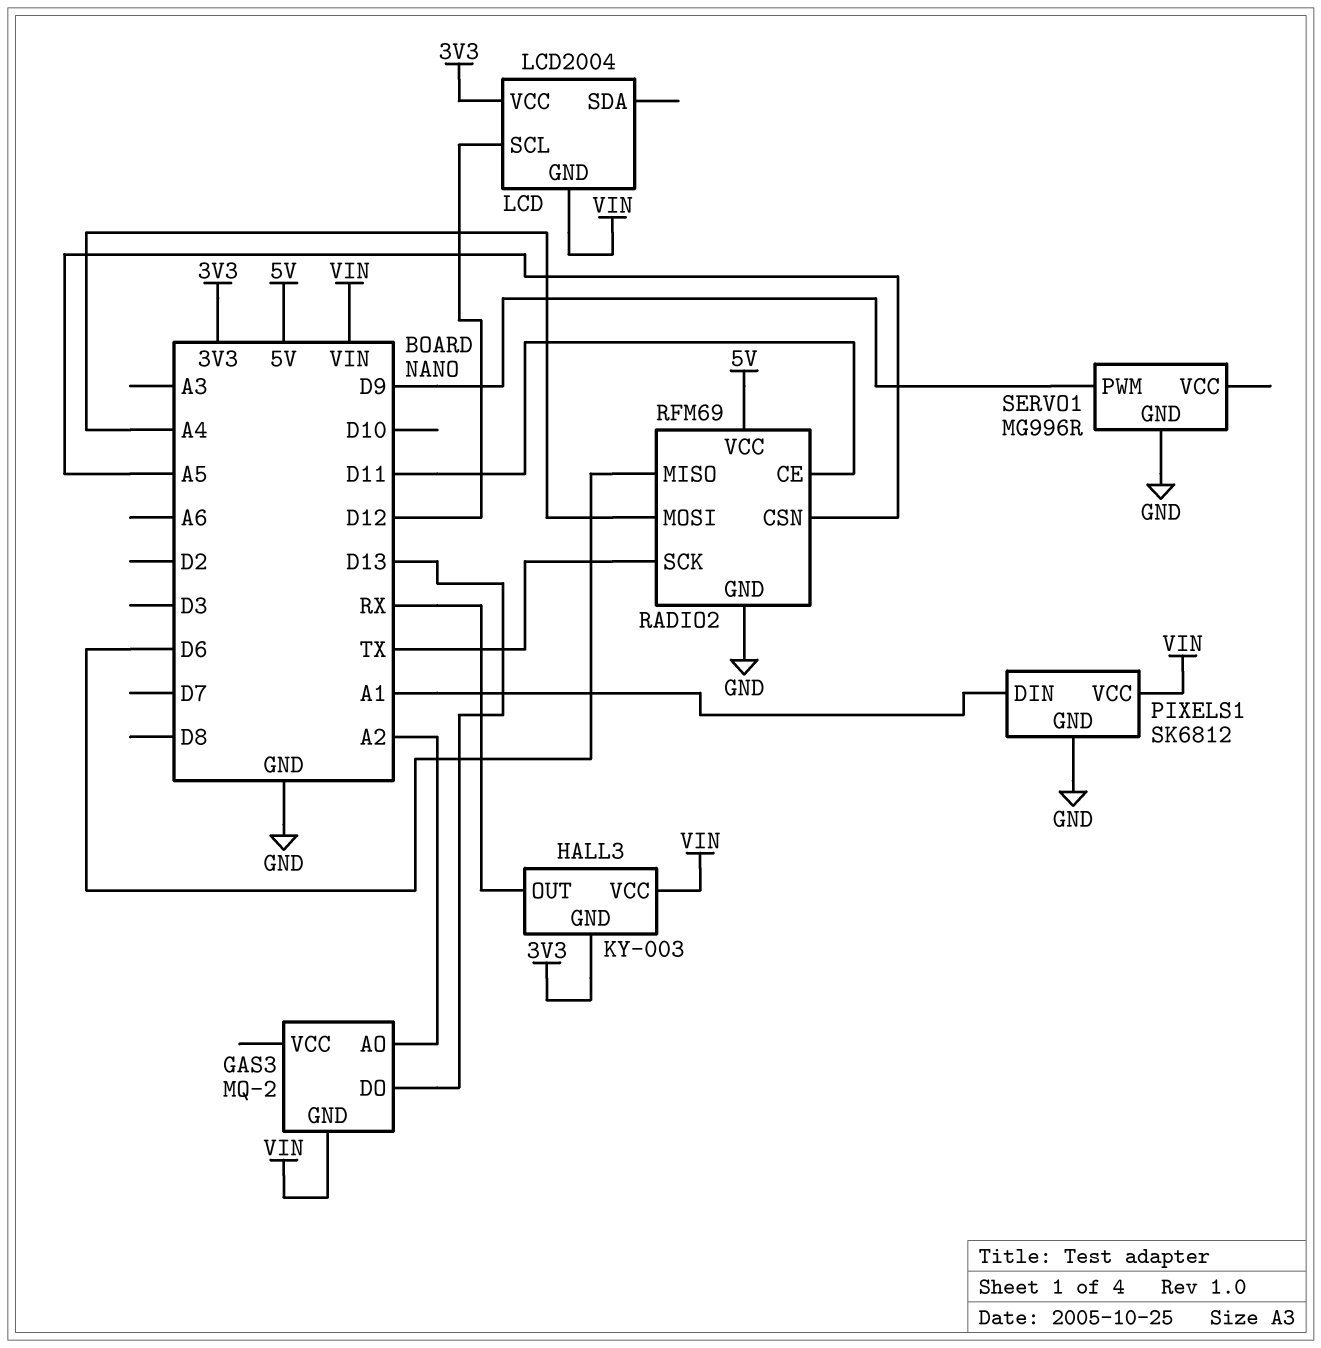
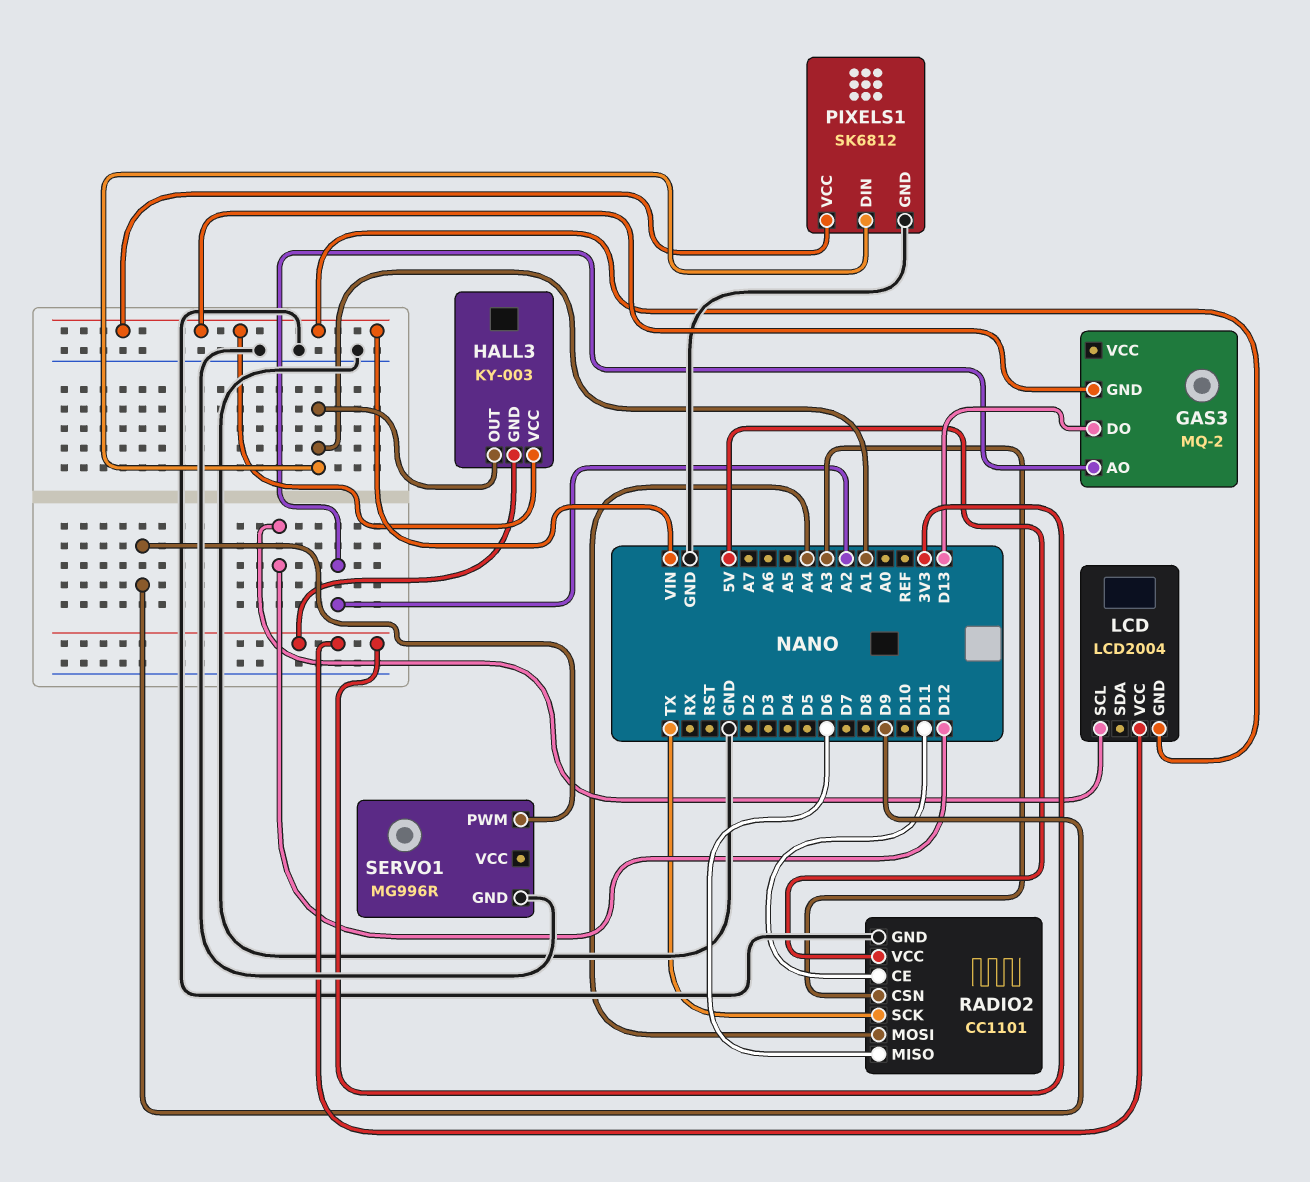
HALL3 pin OUT: RX -> A1
RADIO2: RFM69 -> CC1101
RADIO2 pin CSN: A5 -> A3

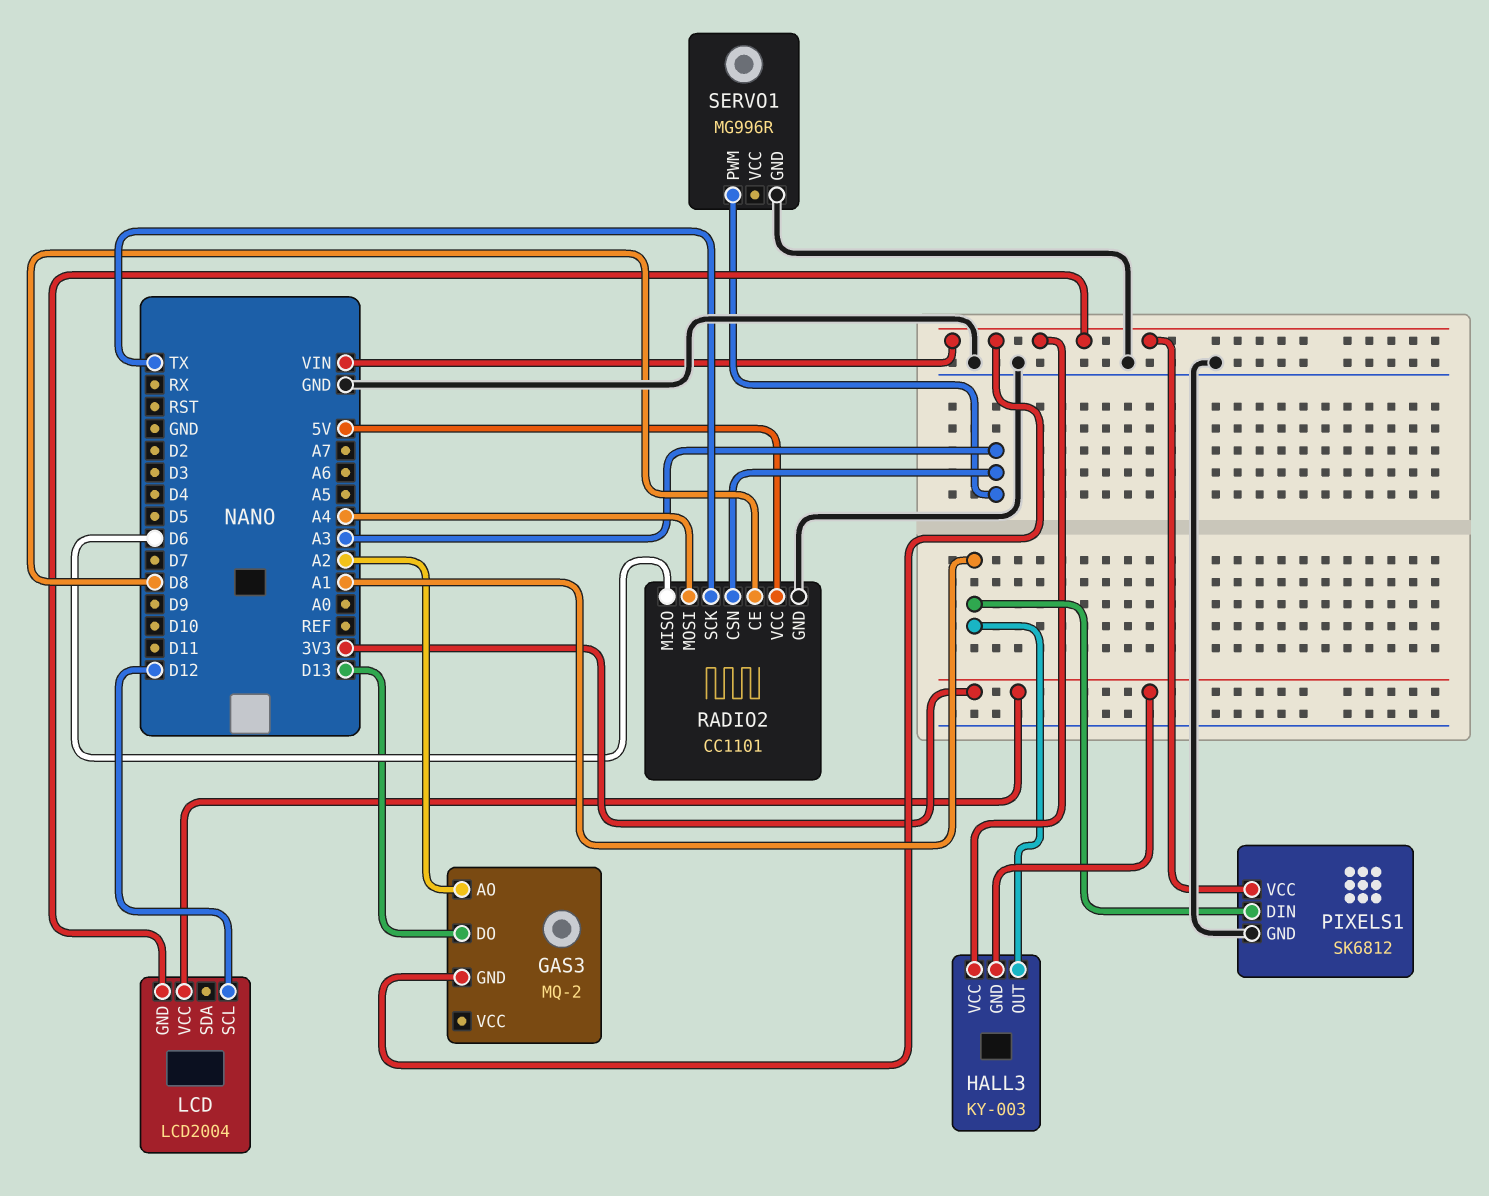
RADIO2 pin CE: D11 -> D8
SERVO1 pin PWM: D9 -> A3

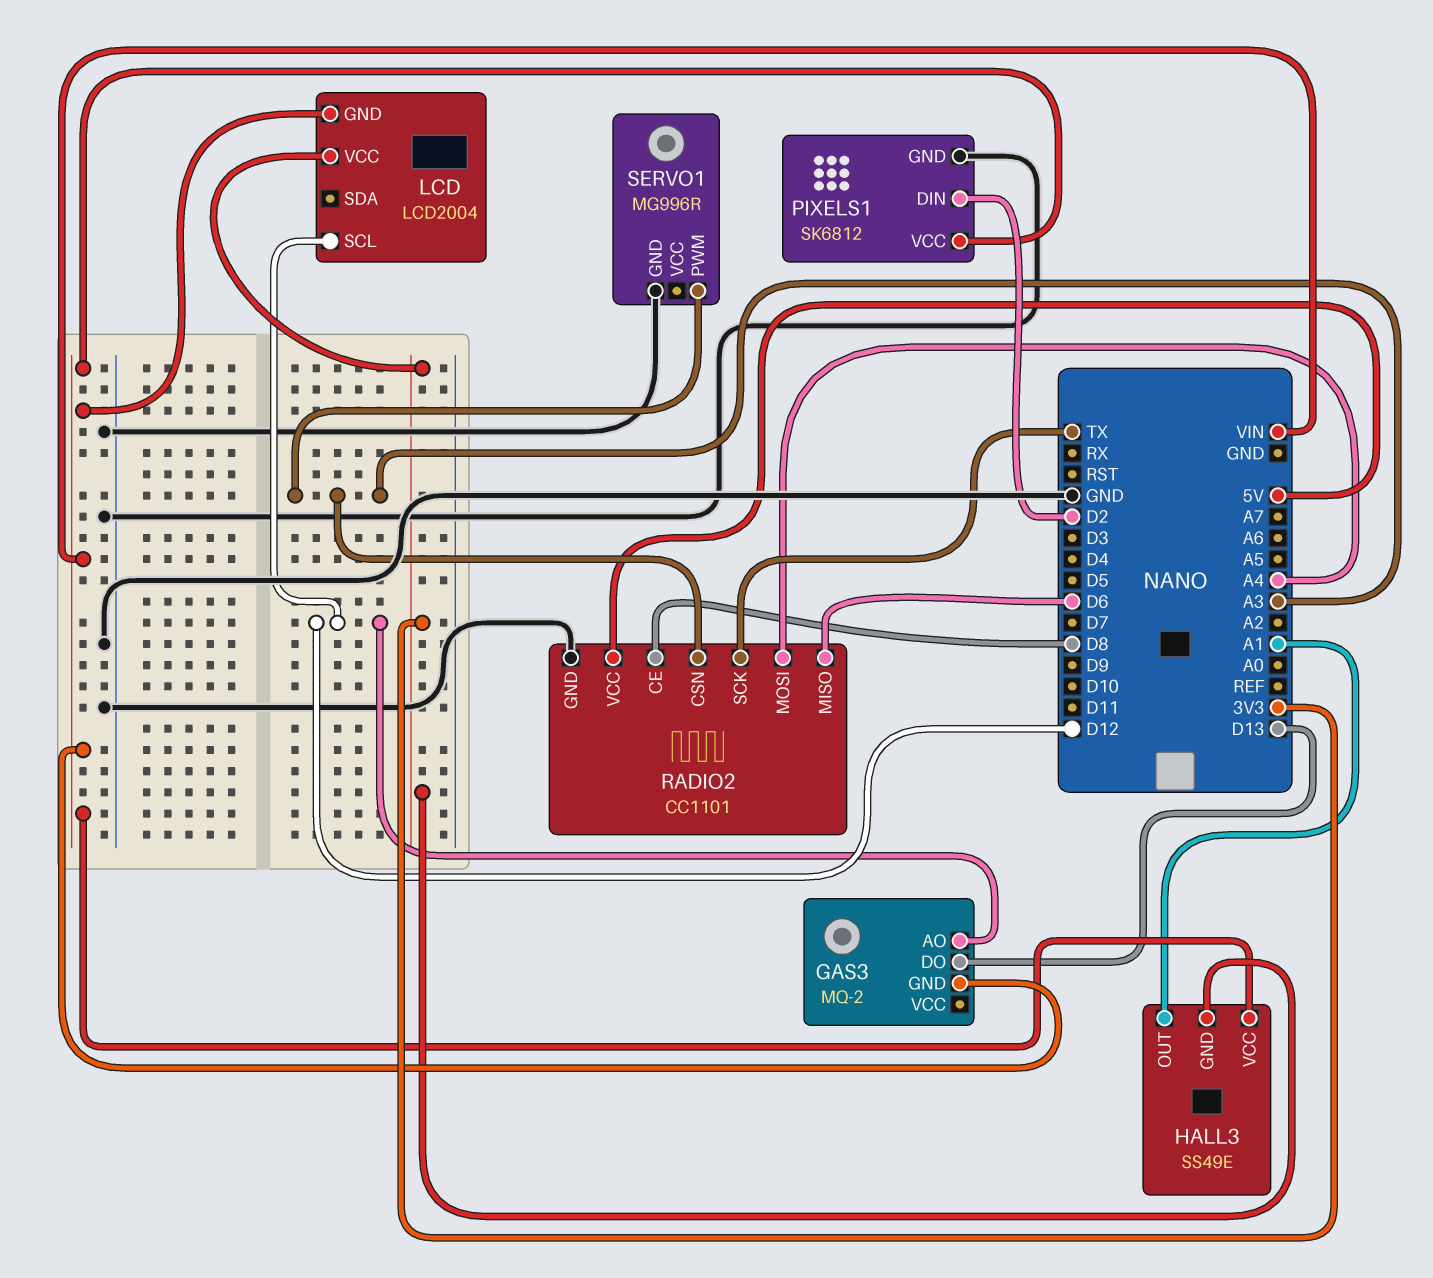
GAS3 pin AO: A2 -> D12
HALL3: KY-003 -> SS49E
PIXELS1 pin DIN: A1 -> D2

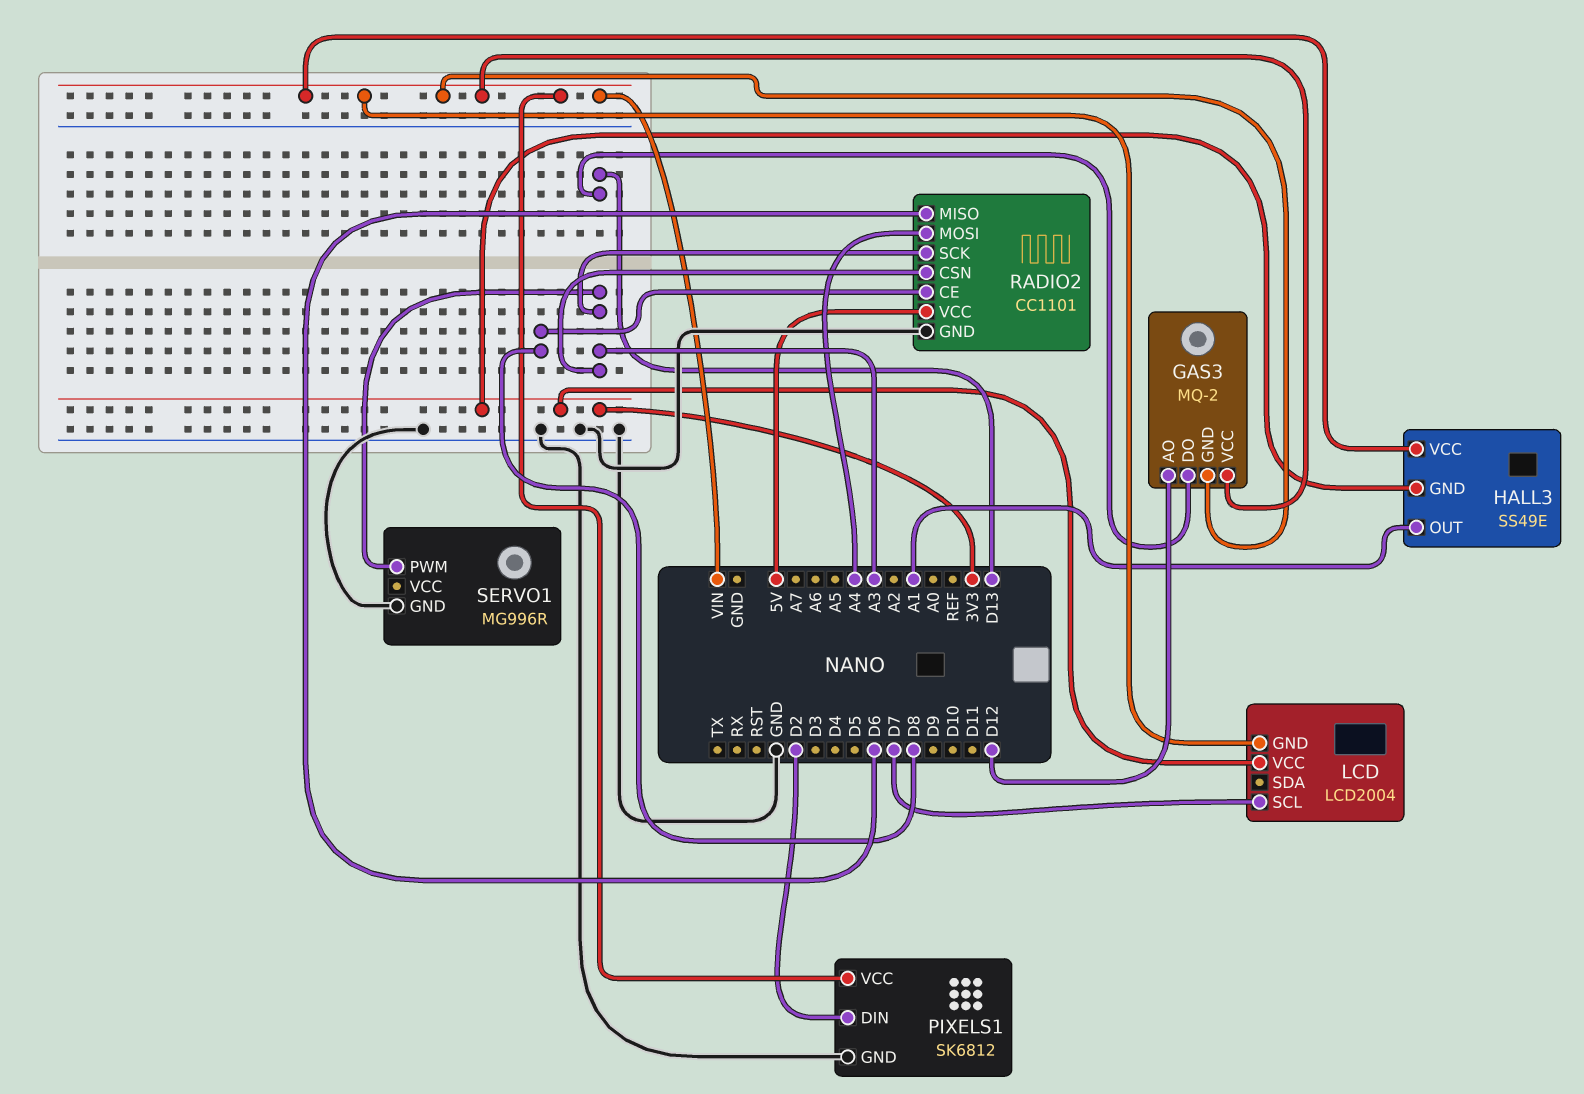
GAS3 pin VCC: none -> VIN
LCD pin SCL: D12 -> D7
RADIO2 pin SCK: TX -> A3

